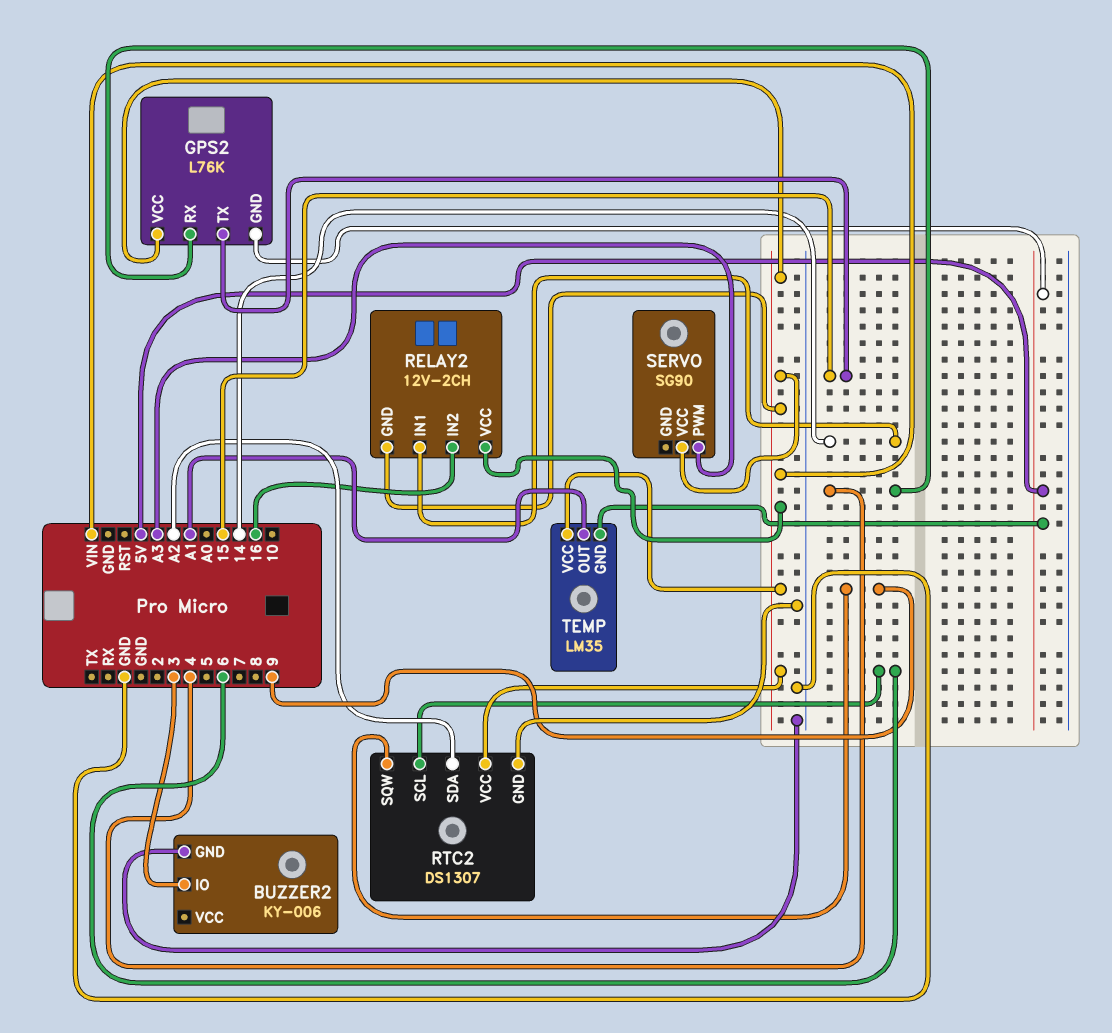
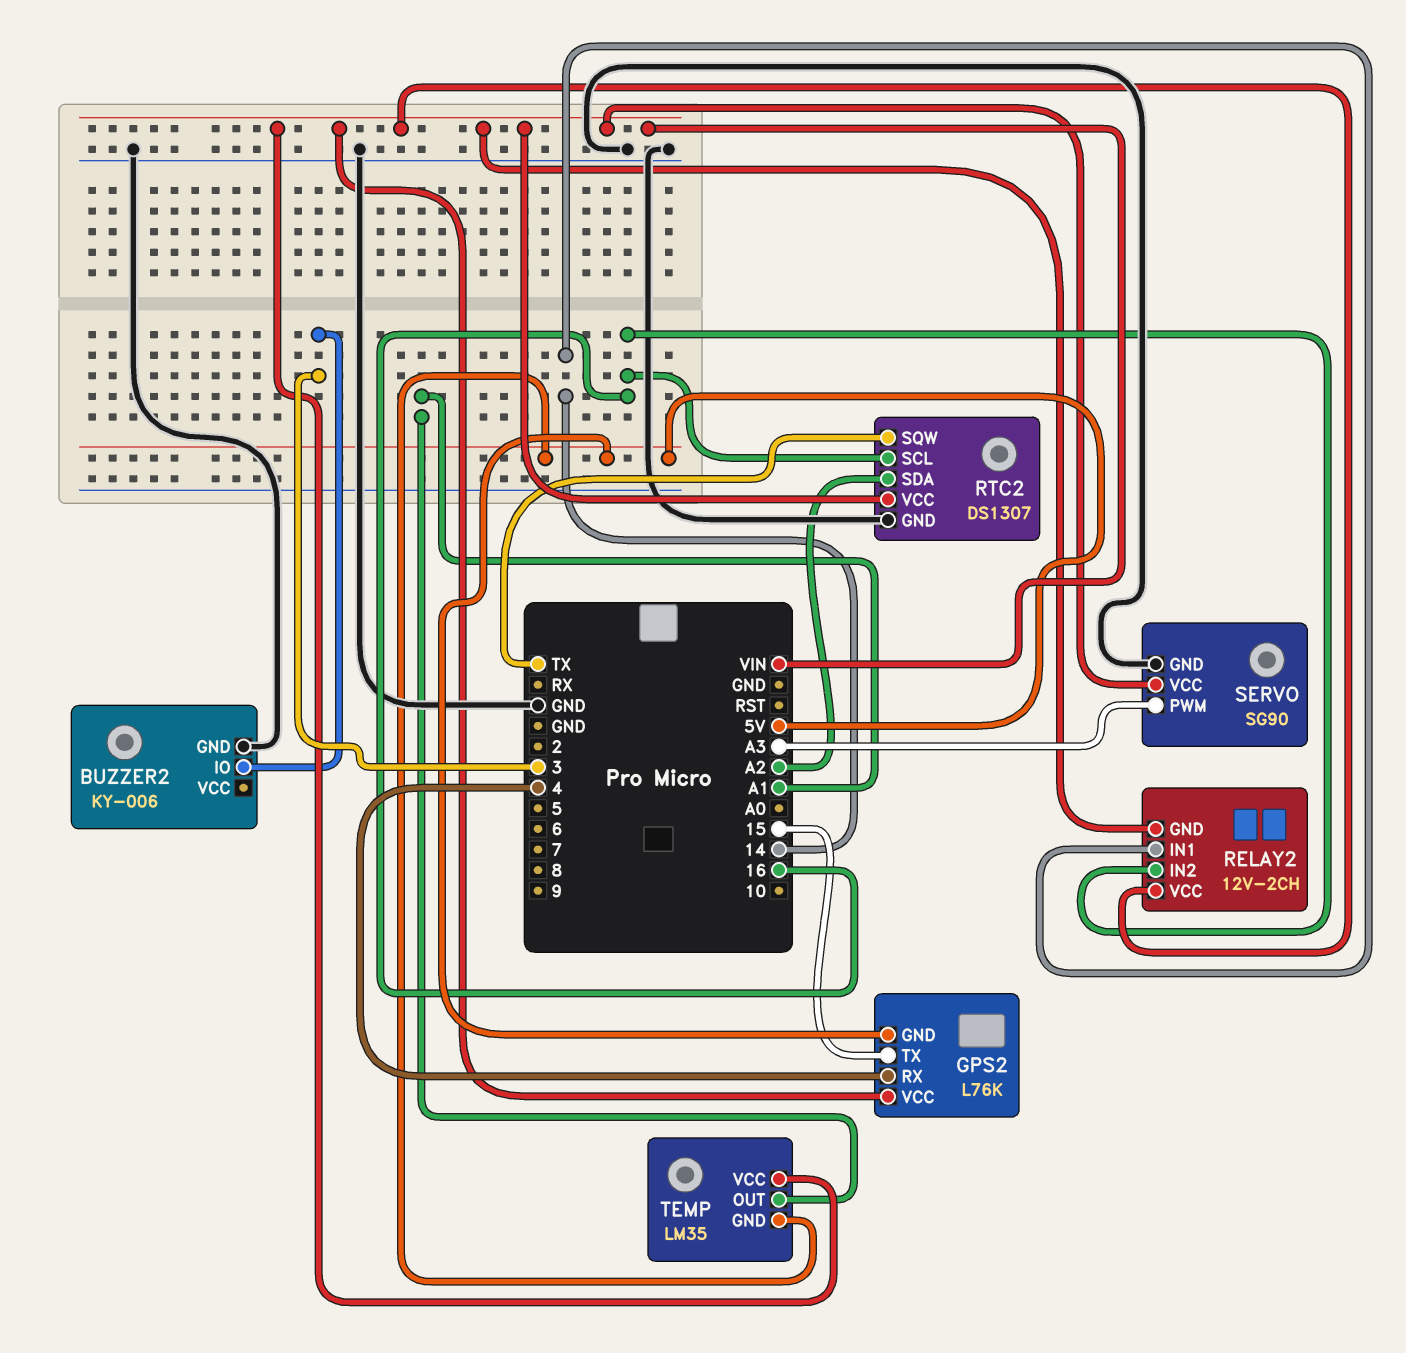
RTC2 pin SCL: 6 -> 16
RTC2 pin SQW: 9 -> TX
SERVO pin GND: none -> GND

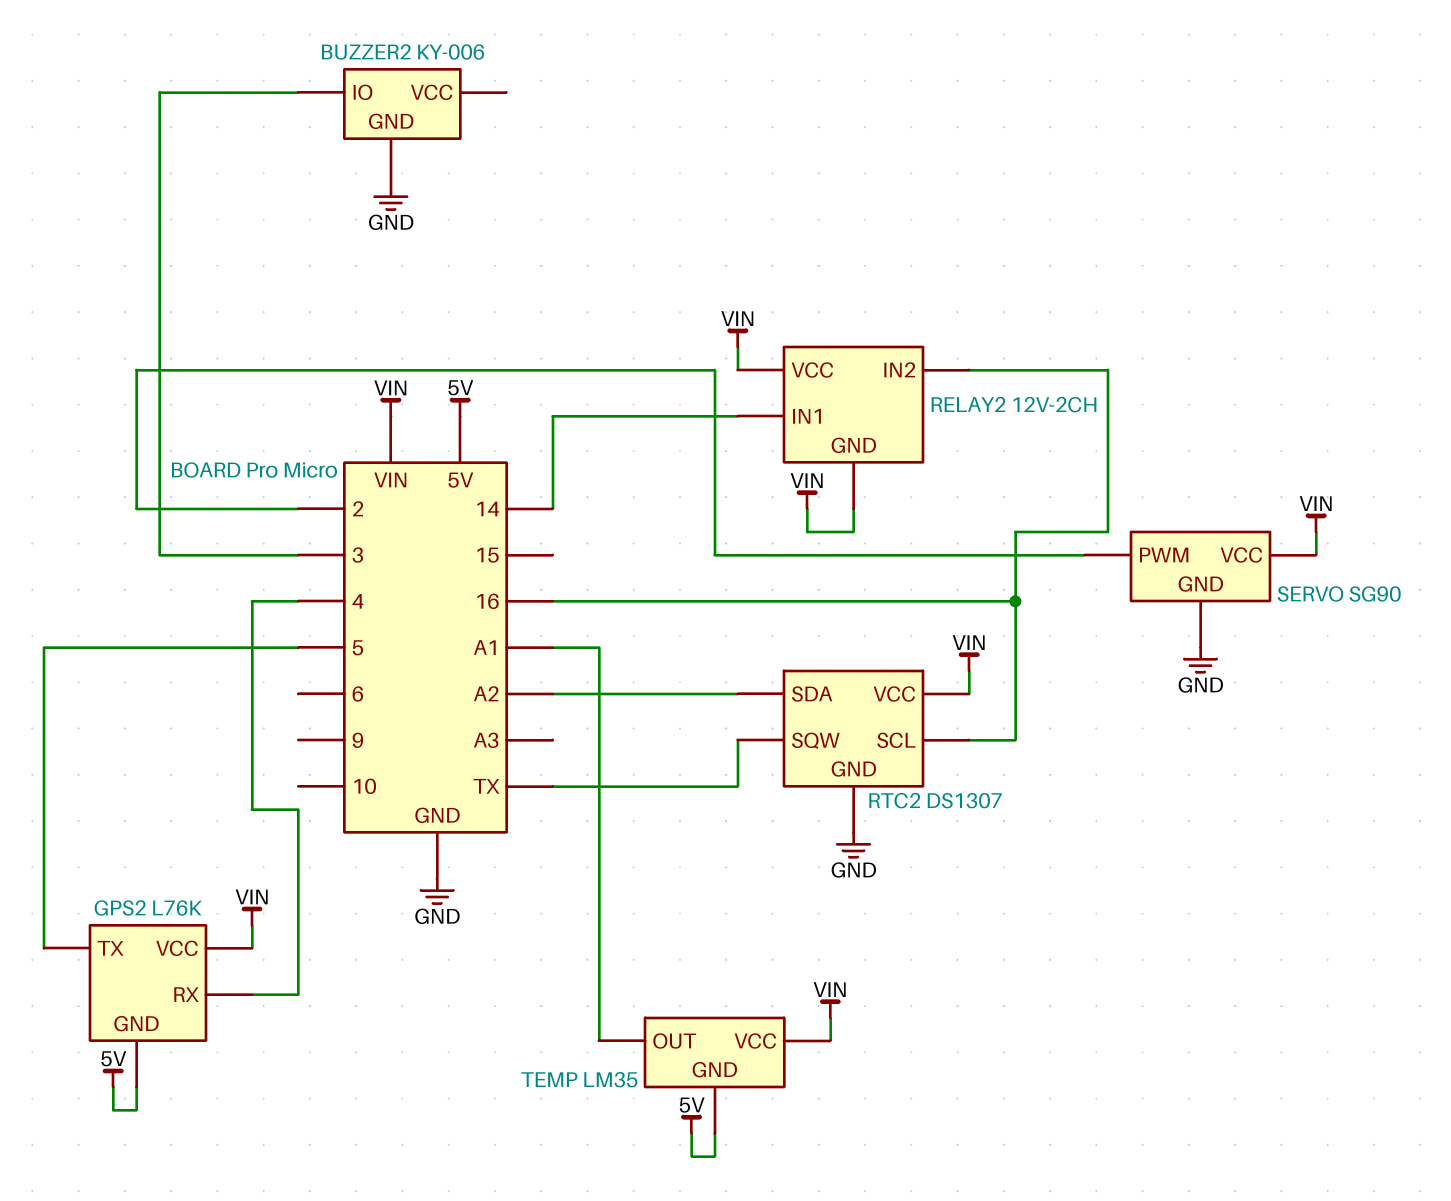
GPS2 pin TX: 15 -> 5
SERVO pin PWM: A3 -> 2

